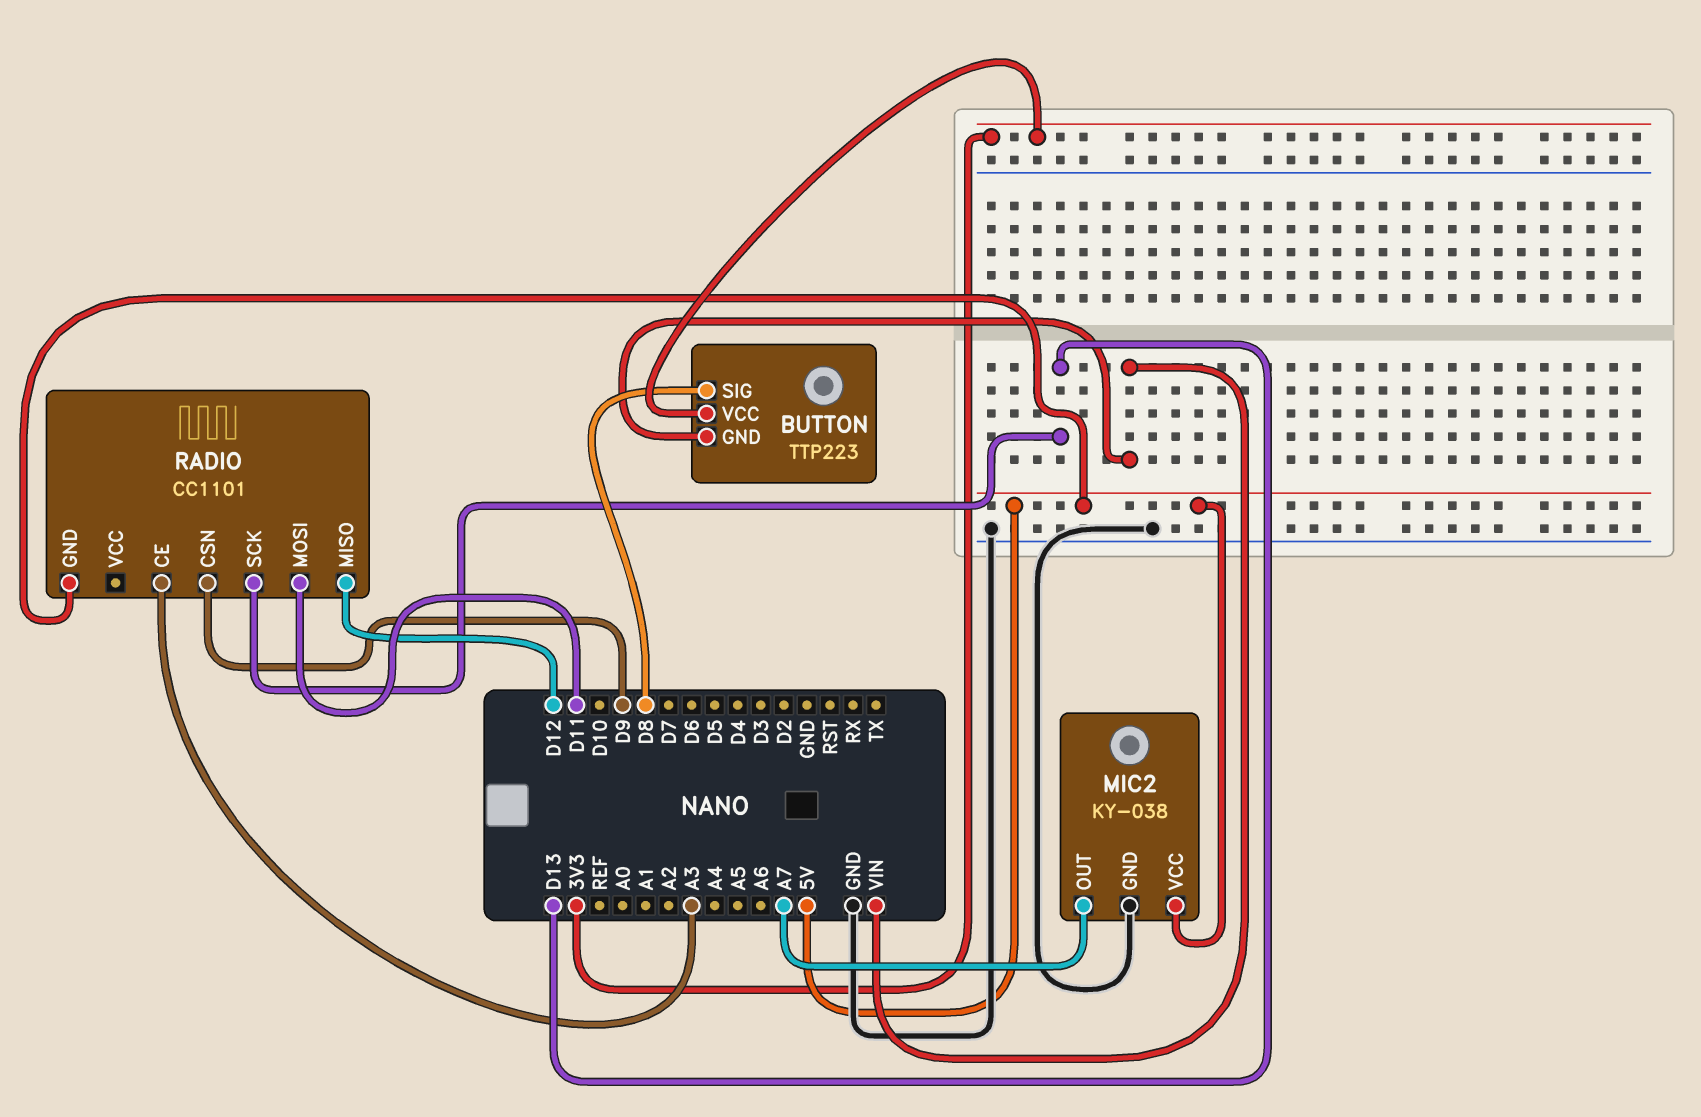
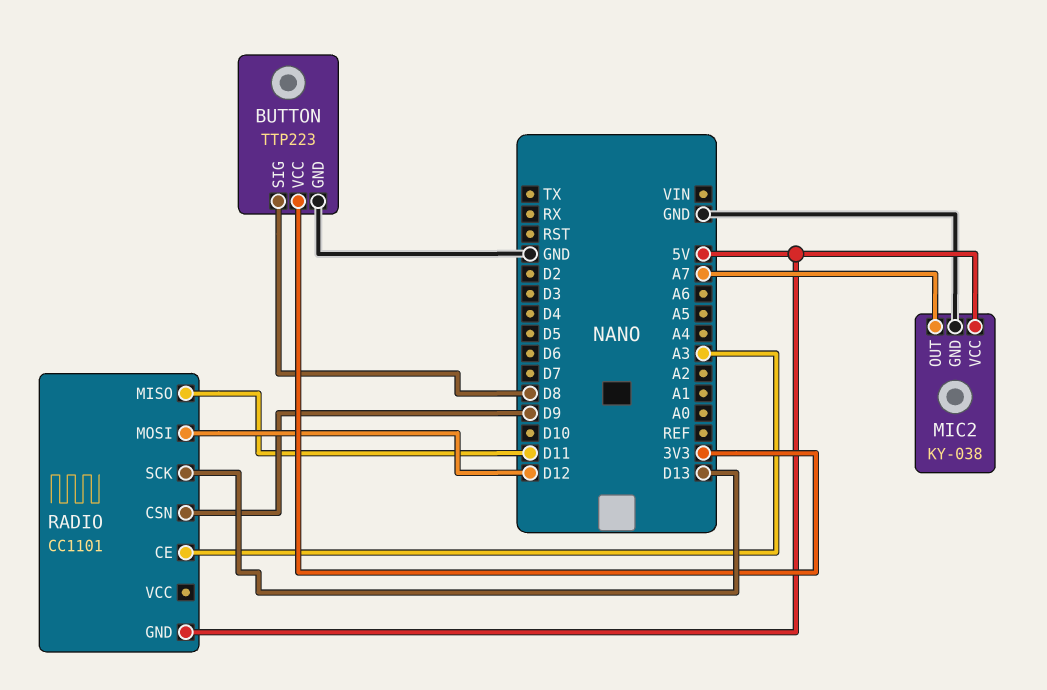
BUTTON pin GND: VIN -> GND
RADIO pin MISO: D12 -> D11
RADIO pin MOSI: D11 -> D12

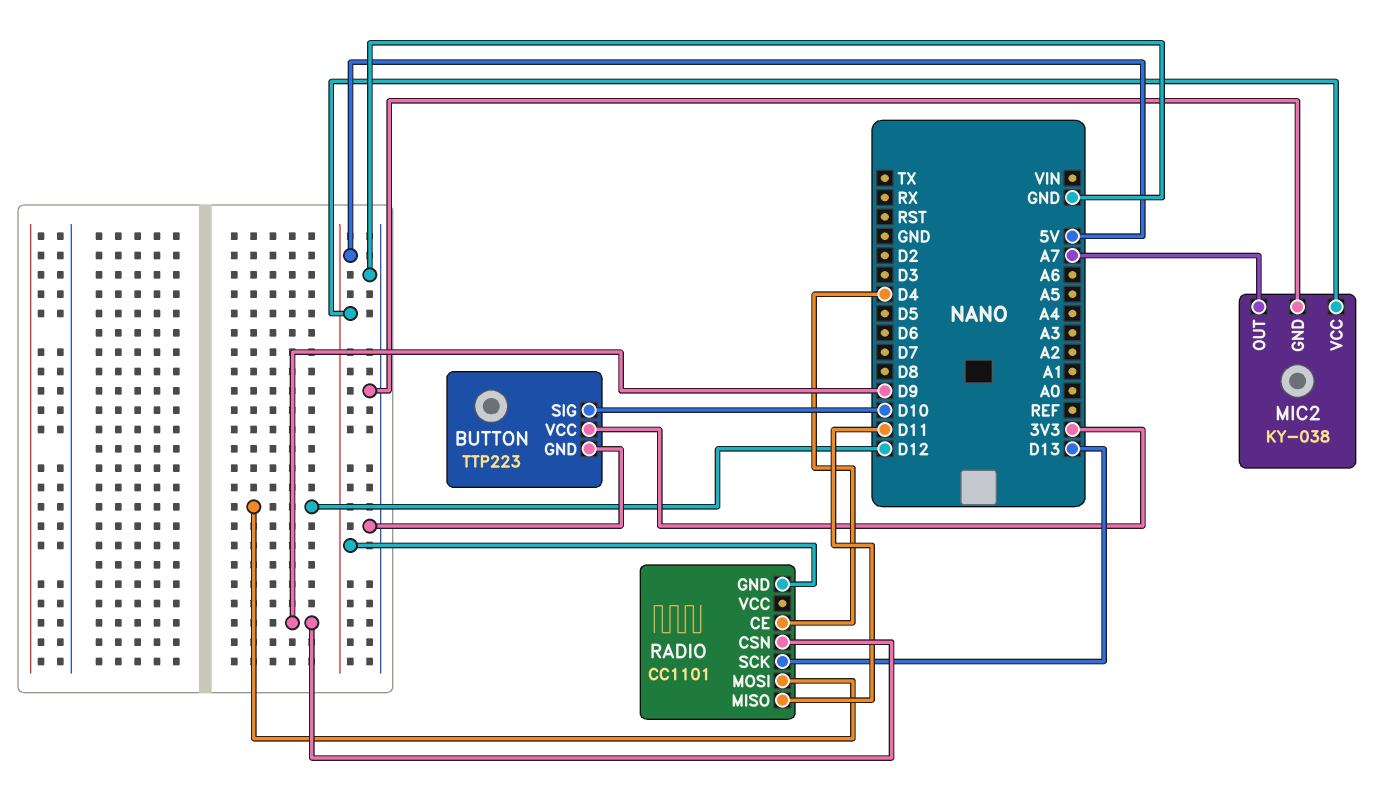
BUTTON pin SIG: D8 -> D10
RADIO pin CE: A3 -> D4

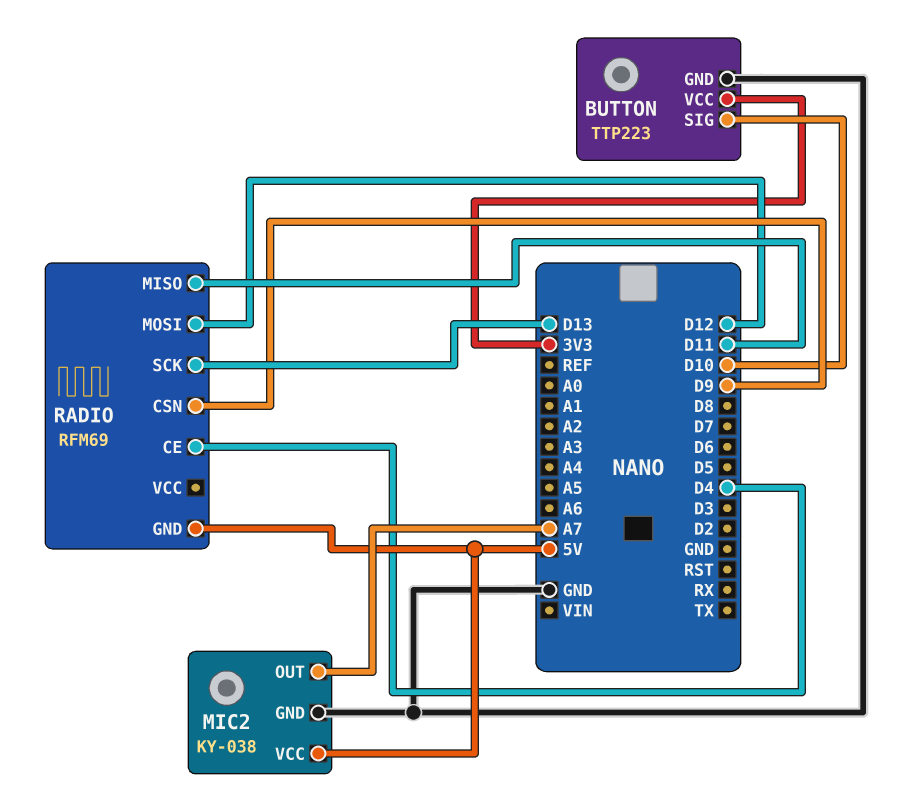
RADIO: CC1101 -> RFM69

